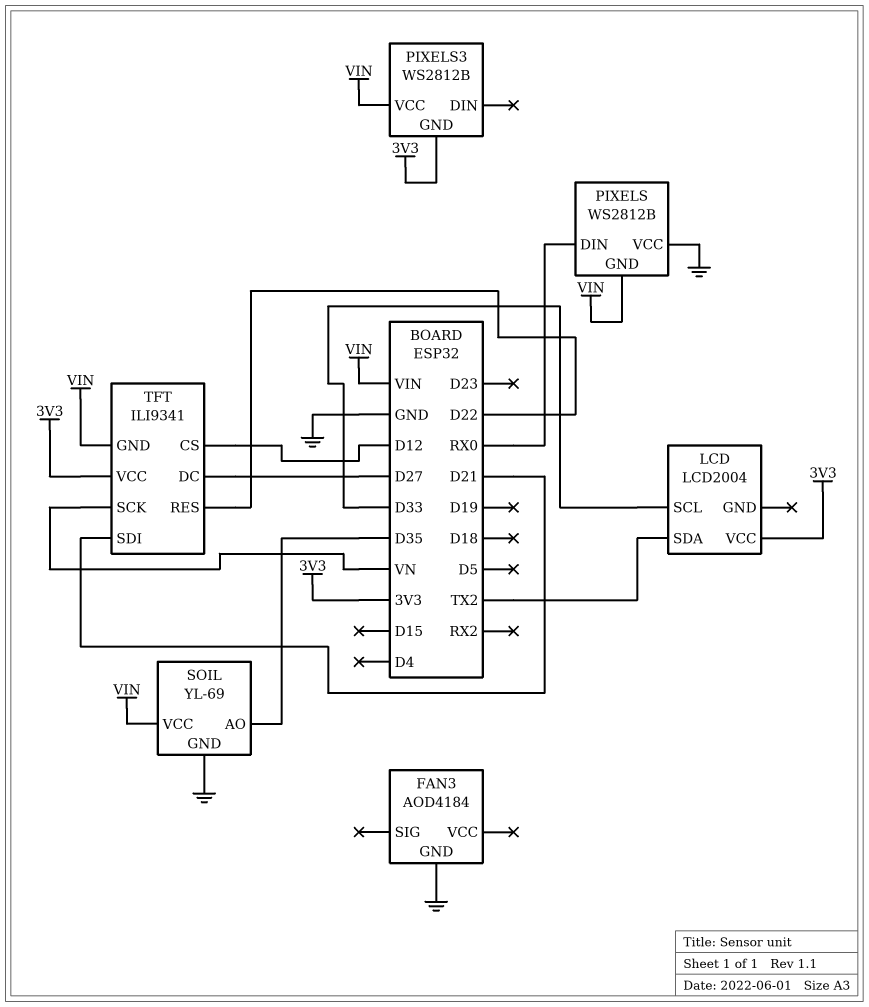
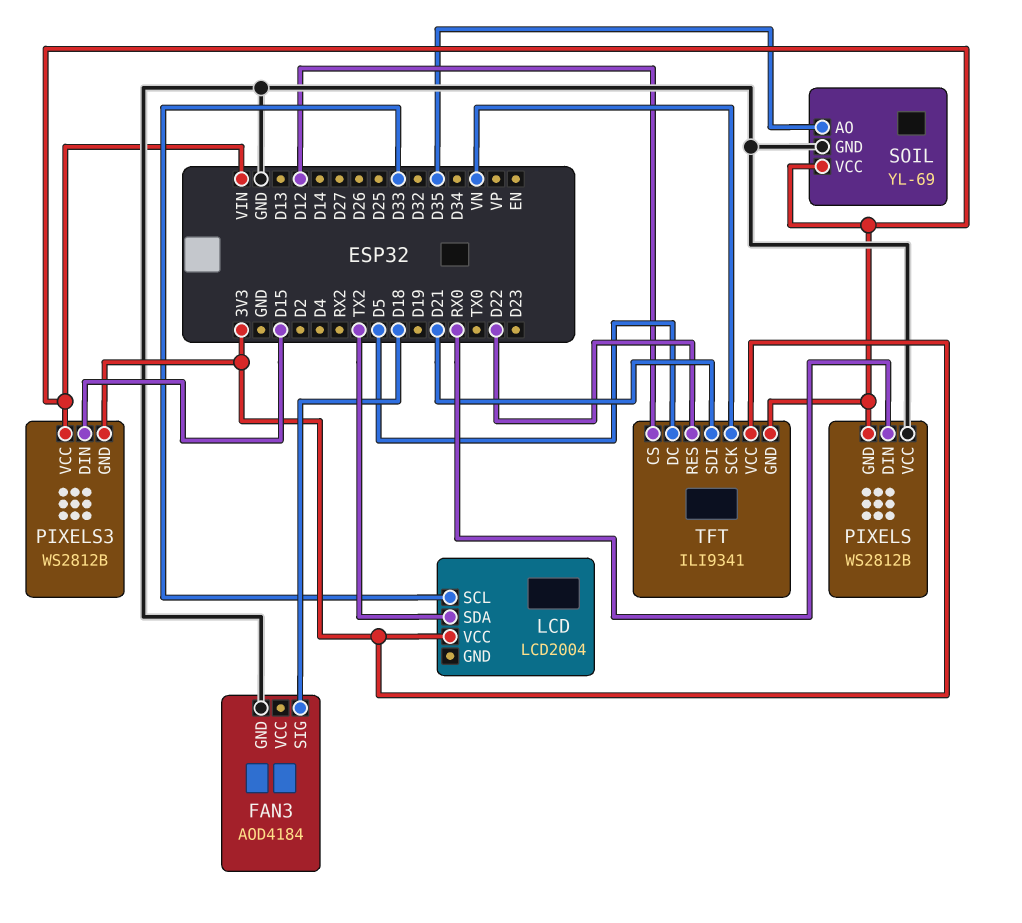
FAN3 pin SIG: none -> D18
PIXELS3 pin DIN: none -> D15
TFT pin DC: D27 -> D5

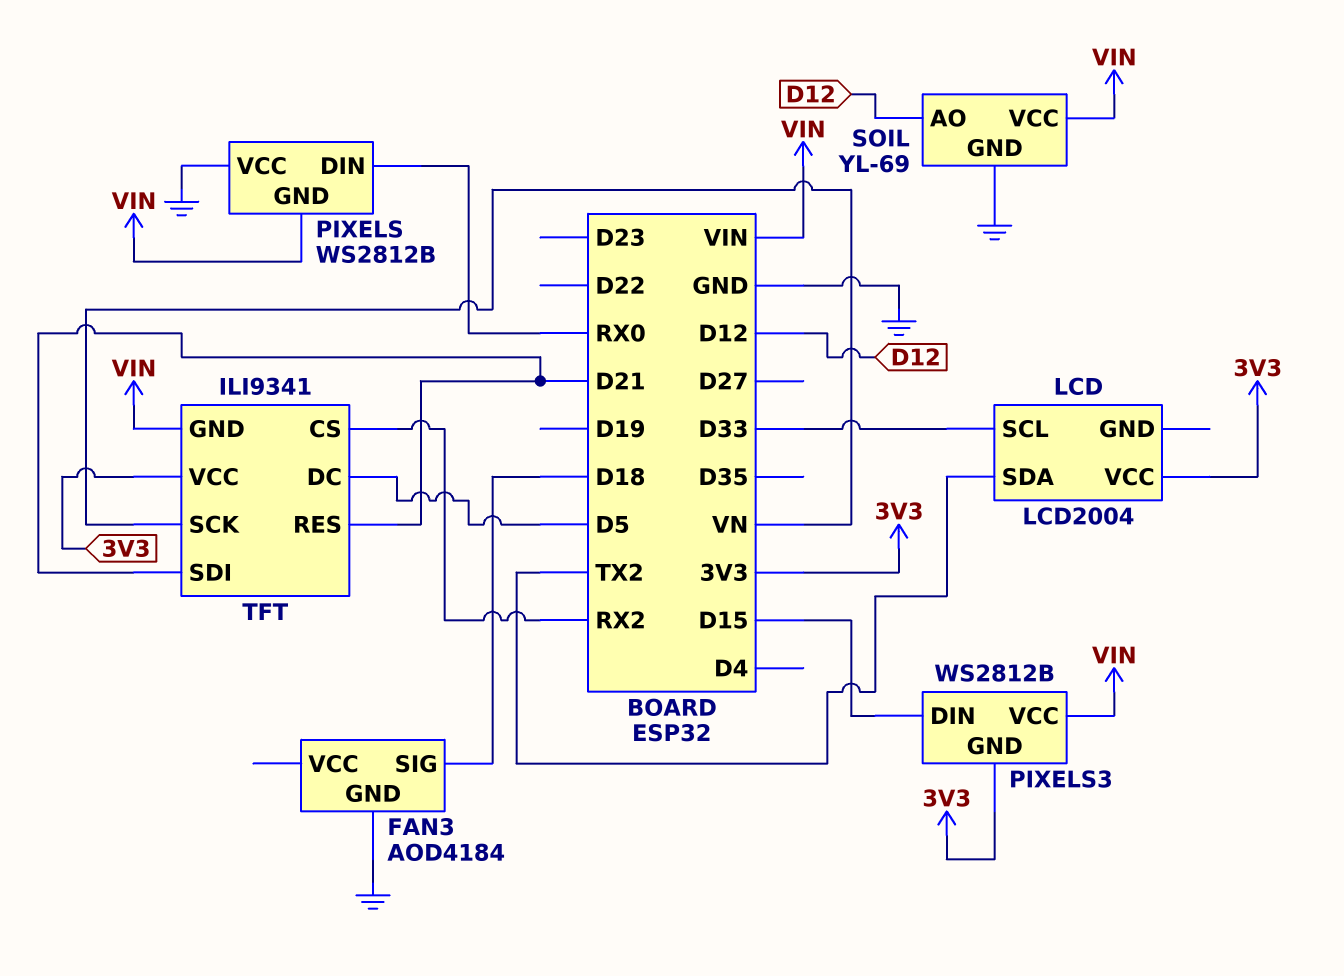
SOIL pin AO: D35 -> D12
TFT pin CS: D12 -> RX2
TFT pin RES: D22 -> D21

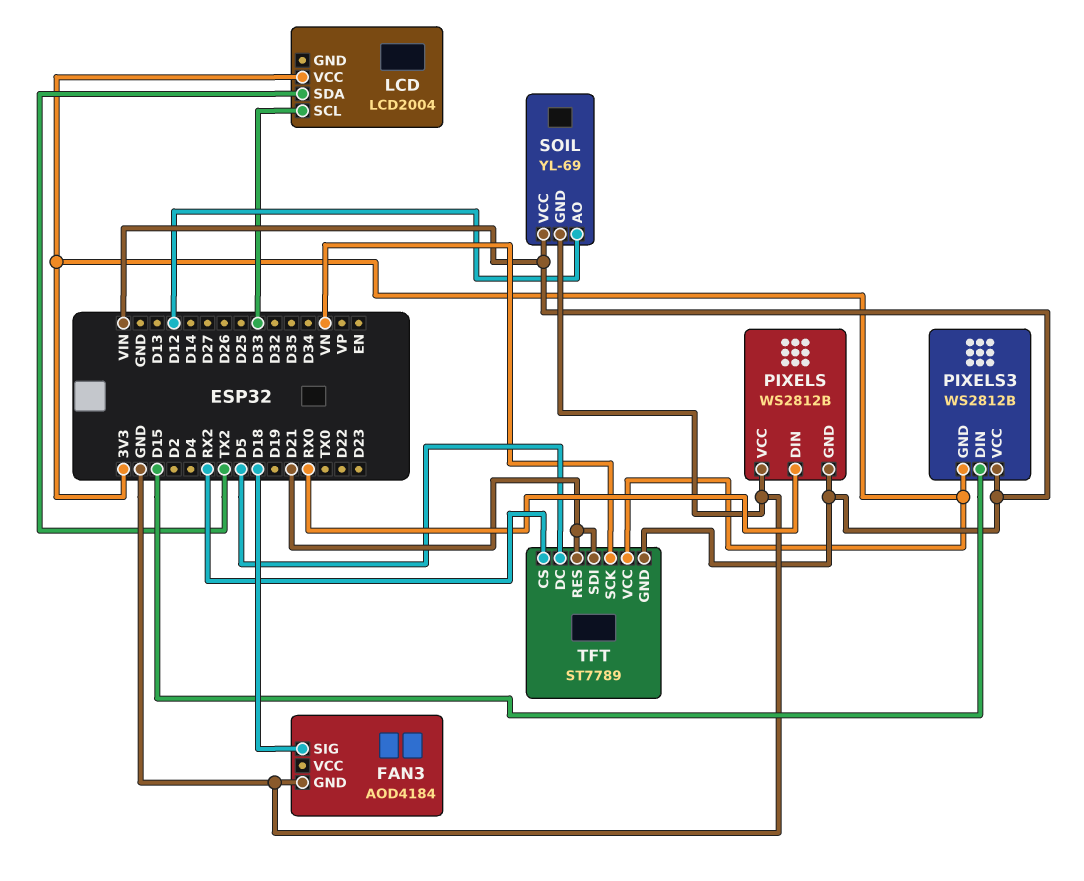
TFT: ILI9341 -> ST7789

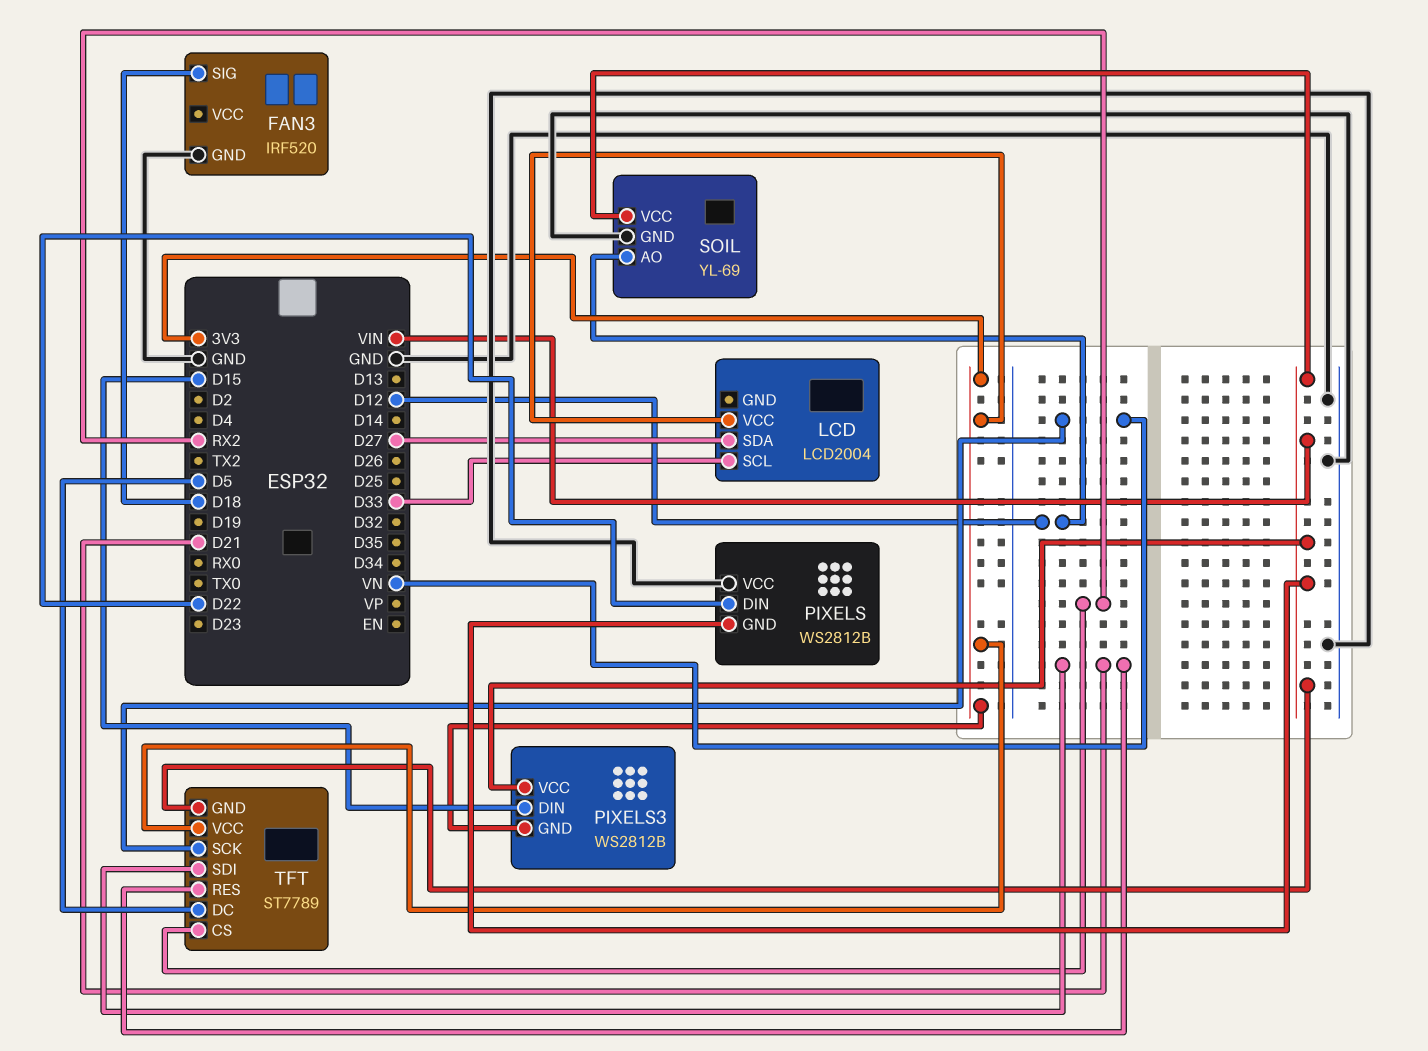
FAN3: AOD4184 -> IRF520
LCD pin SDA: TX2 -> D27
PIXELS pin DIN: RX0 -> D22

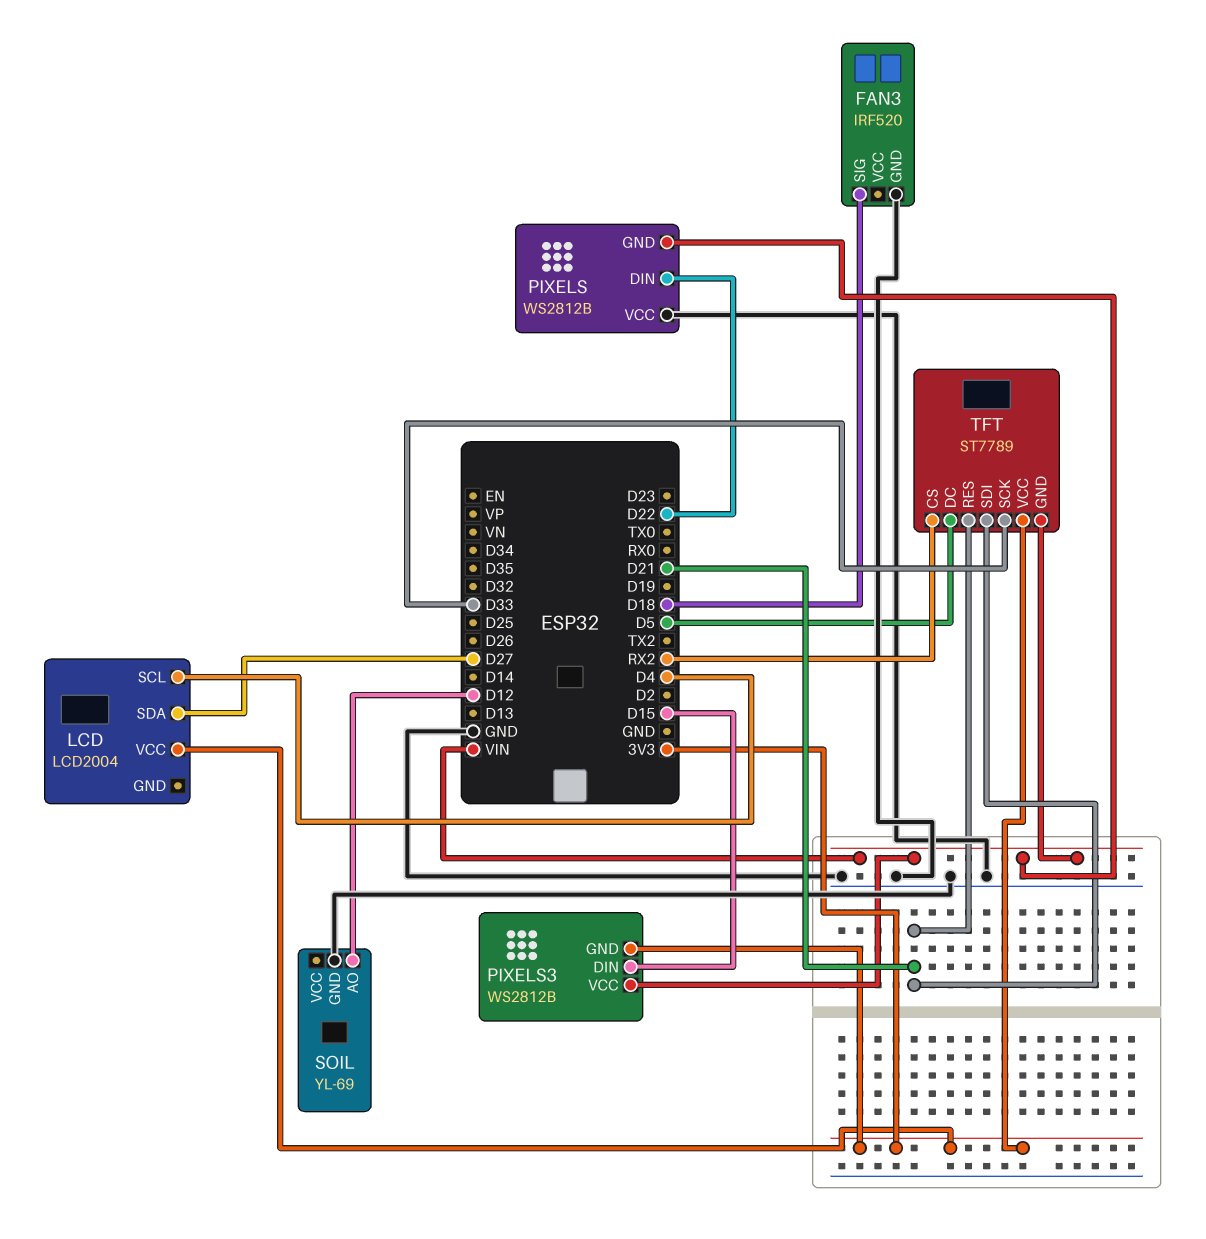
LCD pin SCL: D33 -> D4
SOIL pin VCC: VIN -> none
TFT pin SCK: VN -> D33

